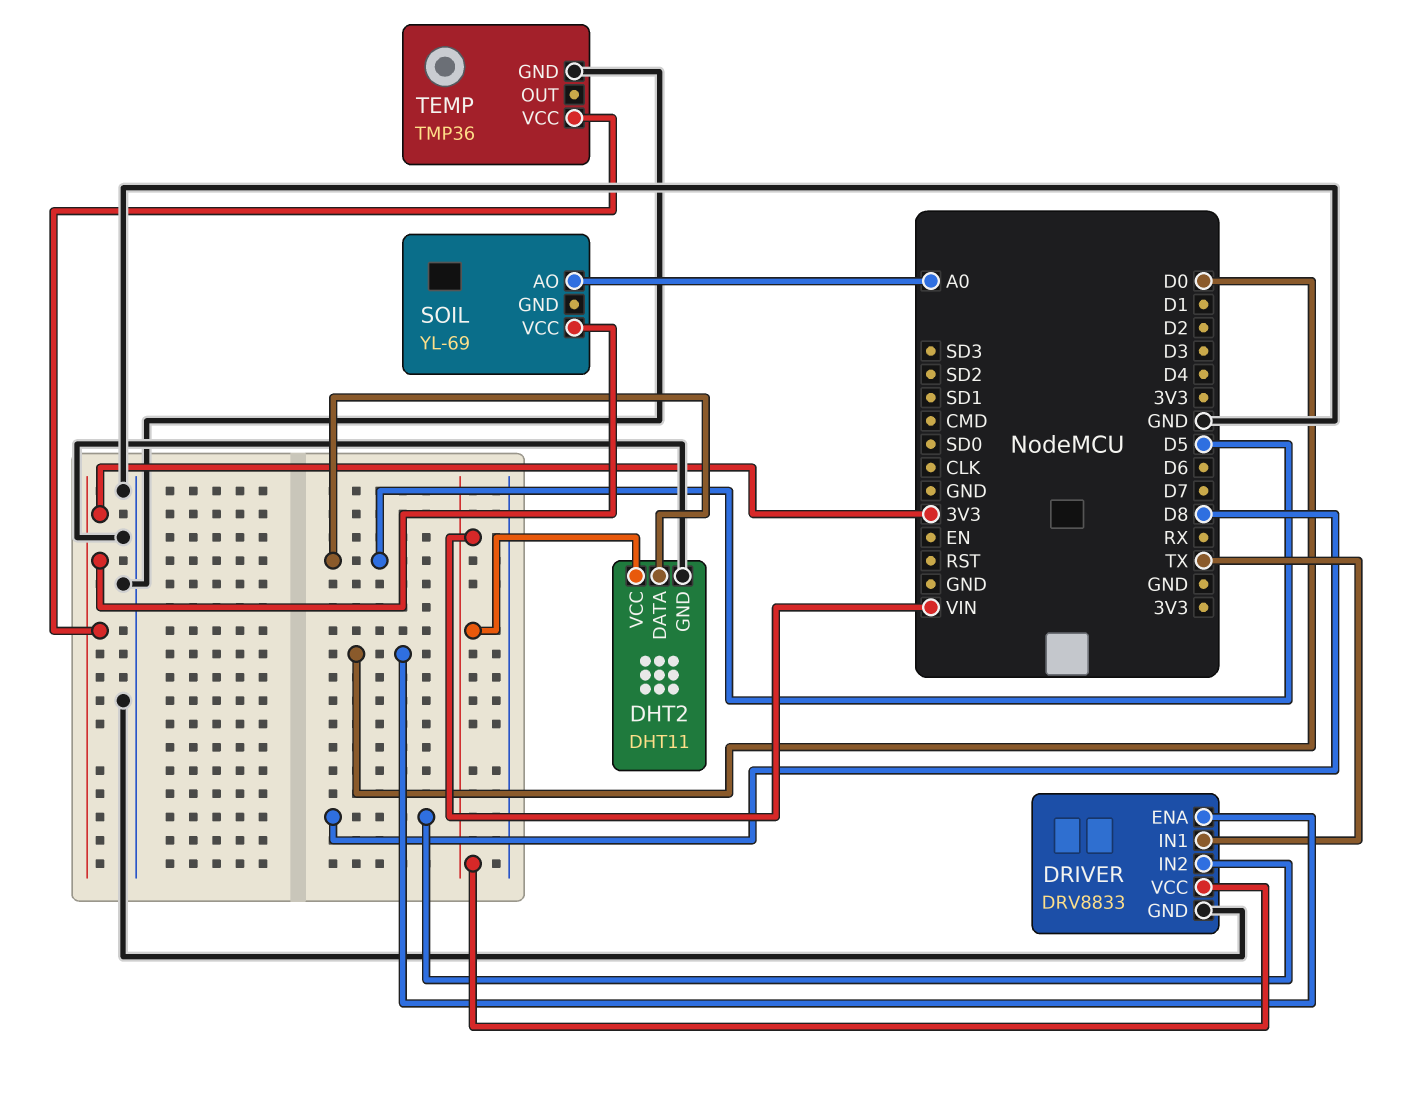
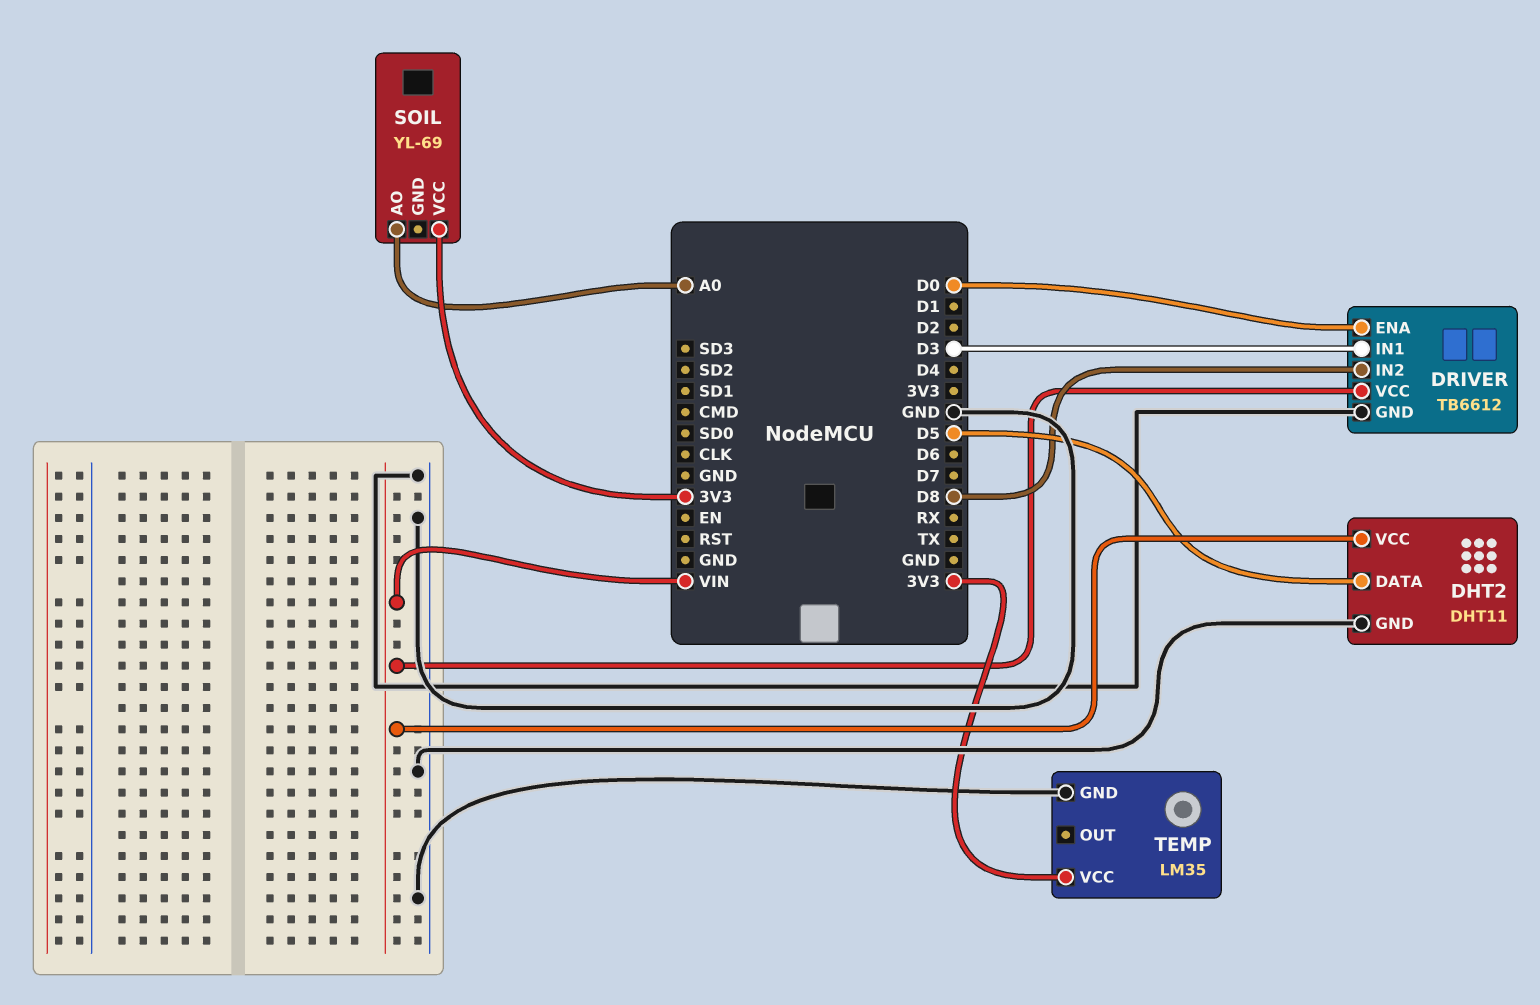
DRIVER: DRV8833 -> TB6612
DRIVER pin IN1: TX -> D3
TEMP: TMP36 -> LM35

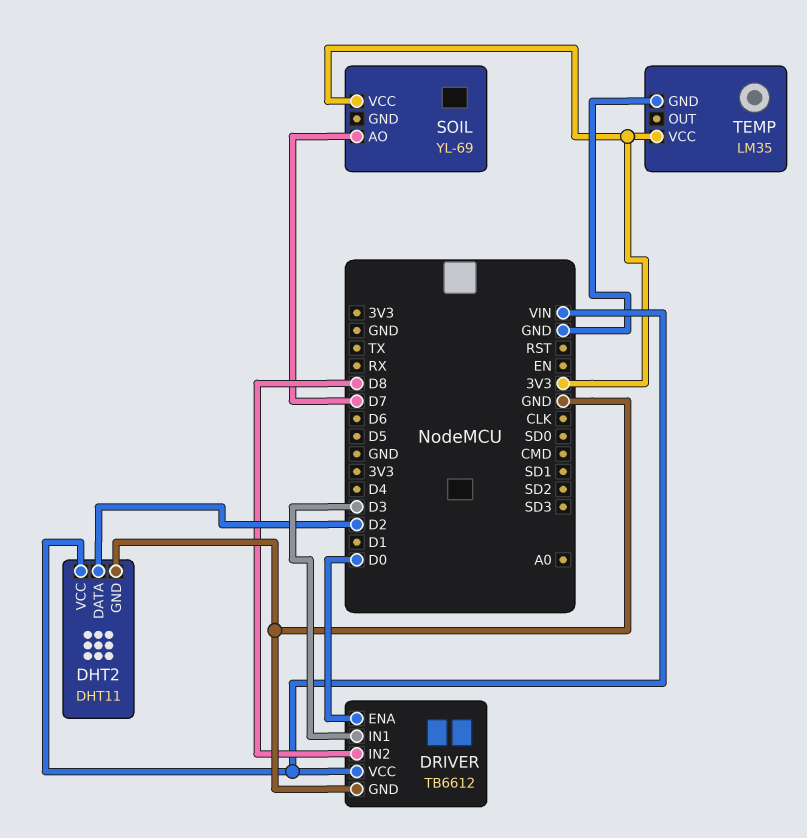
DHT2 pin DATA: D5 -> D2
SOIL pin AO: A0 -> D7

